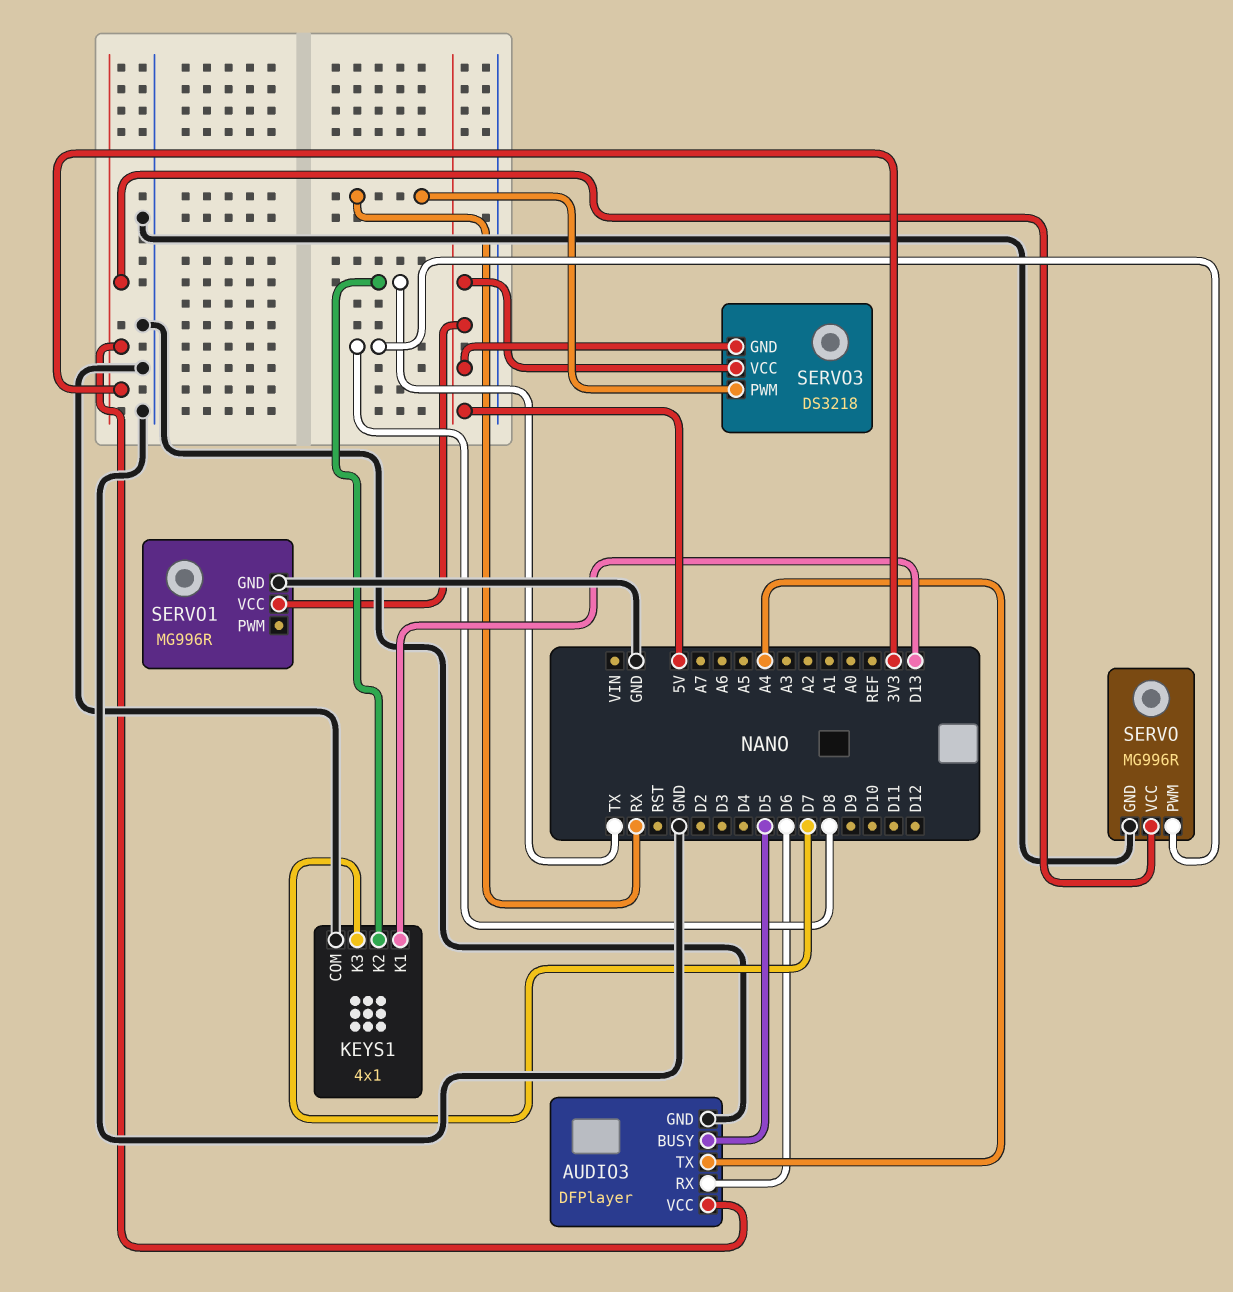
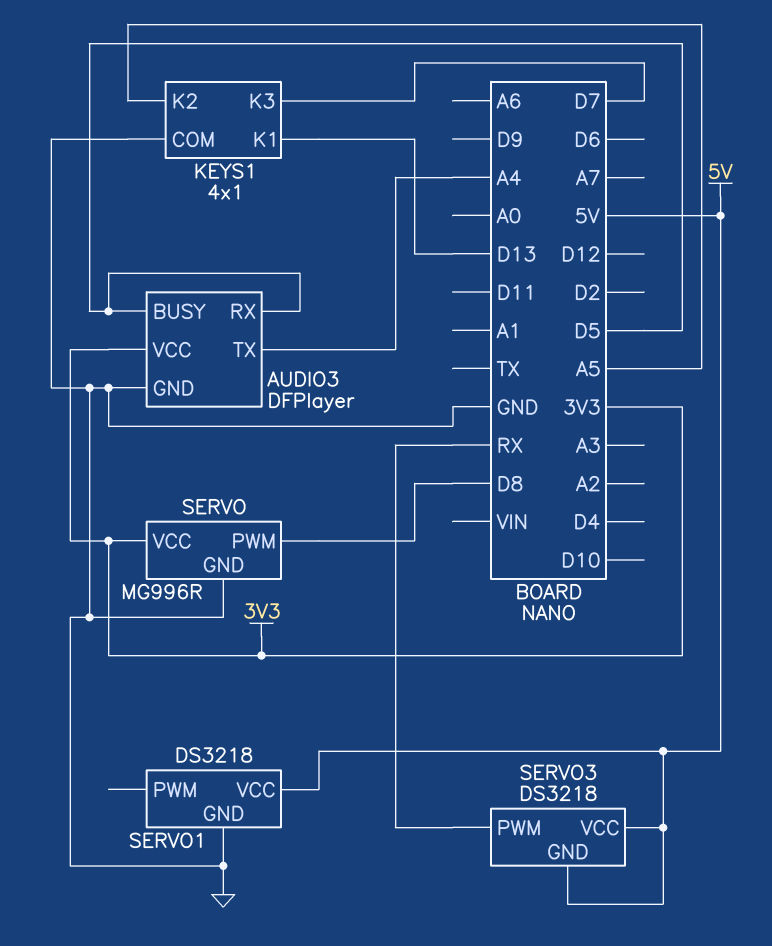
AUDIO3 pin RX: D6 -> D5
KEYS1 pin K2: TX -> A5
SERVO1: MG996R -> DS3218

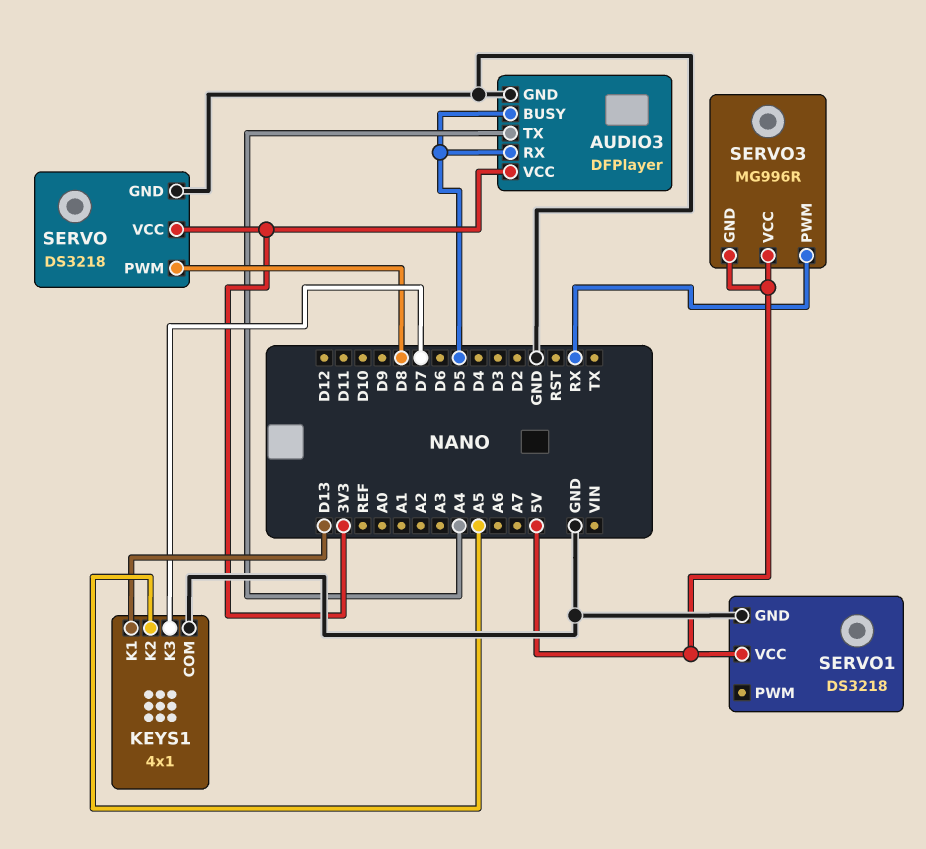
SERVO: MG996R -> DS3218
SERVO3: DS3218 -> MG996R

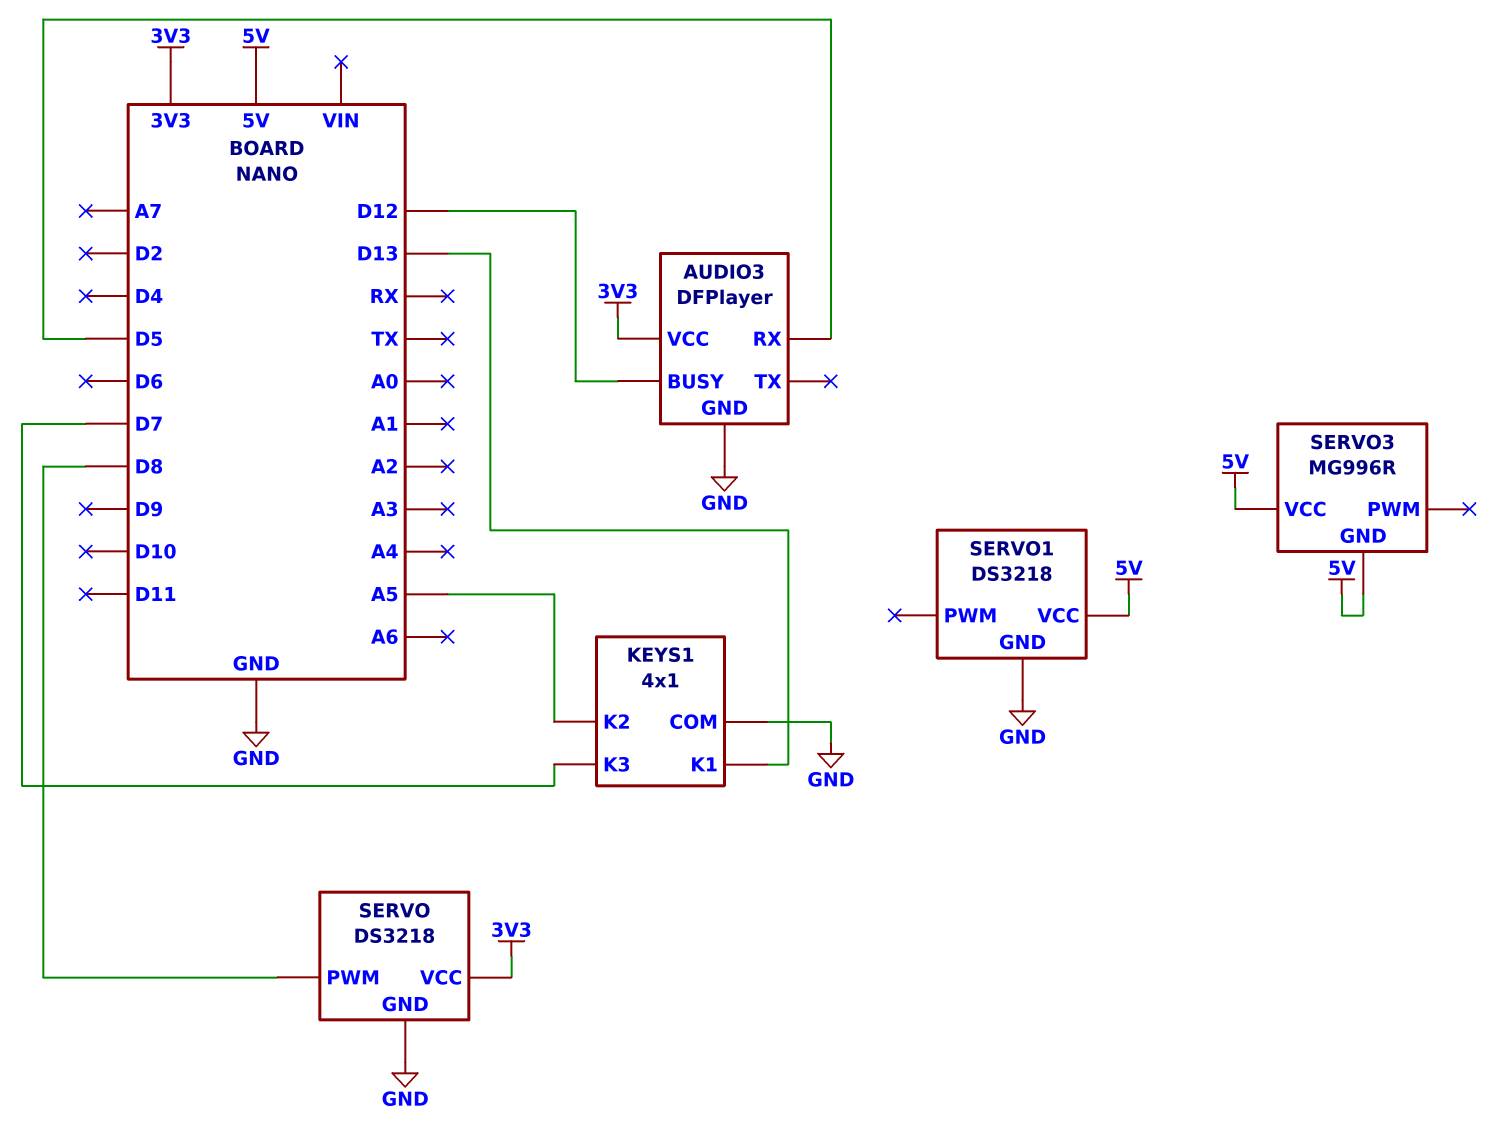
AUDIO3 pin BUSY: D5 -> D12
AUDIO3 pin TX: A4 -> none
SERVO3 pin PWM: RX -> none

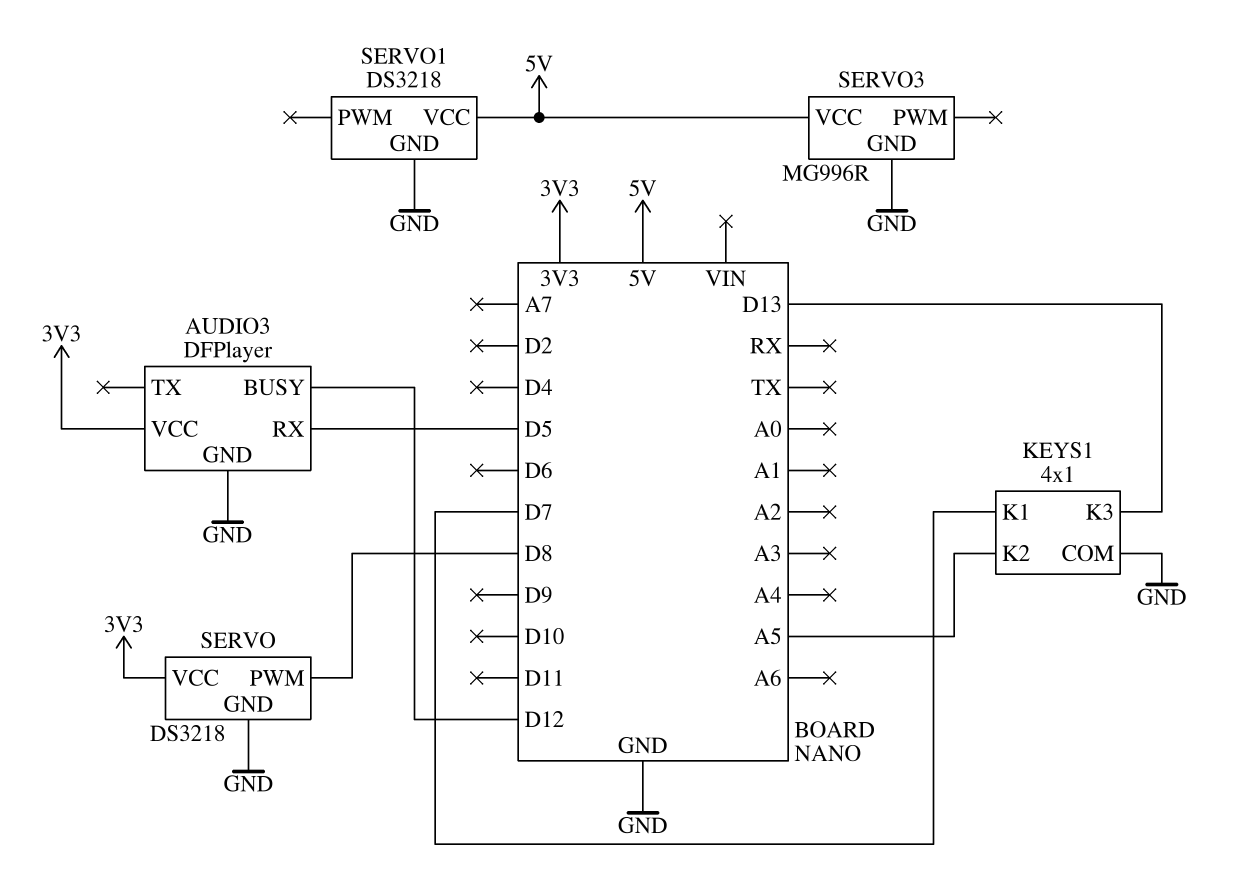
KEYS1 pin K1: D13 -> D7
KEYS1 pin K3: D7 -> D13
SERVO3 pin GND: 5V -> GND

